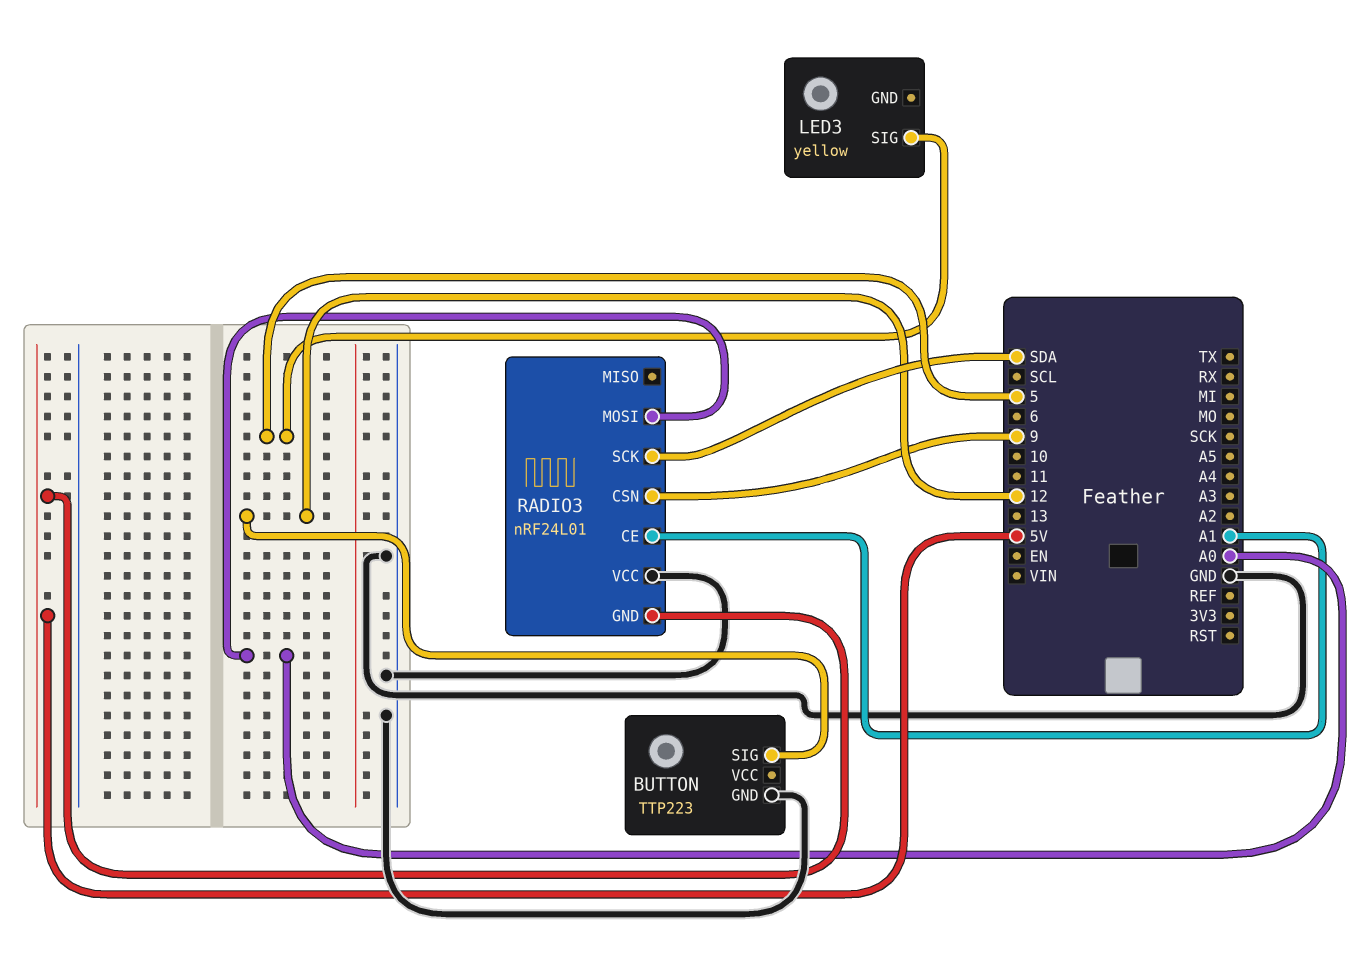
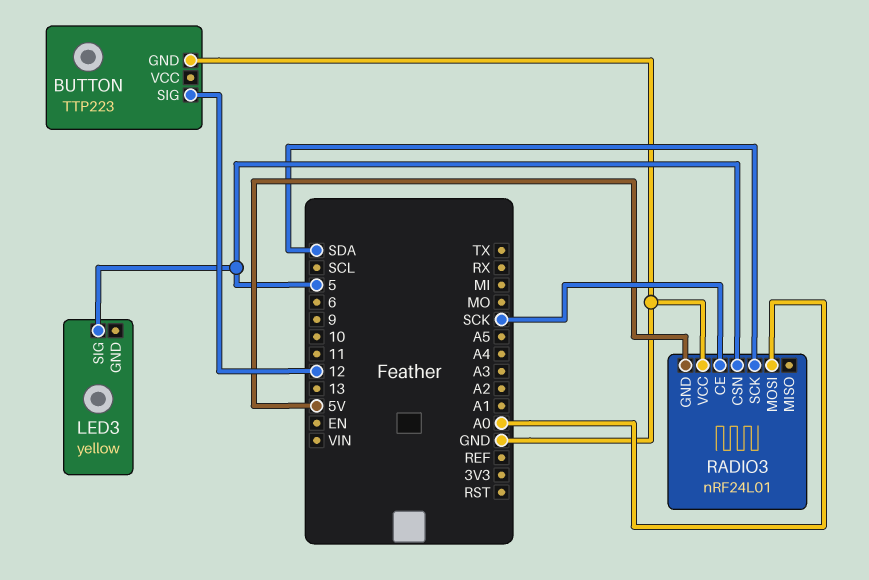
RADIO3 pin CE: A1 -> SCK
RADIO3 pin CSN: 9 -> 5

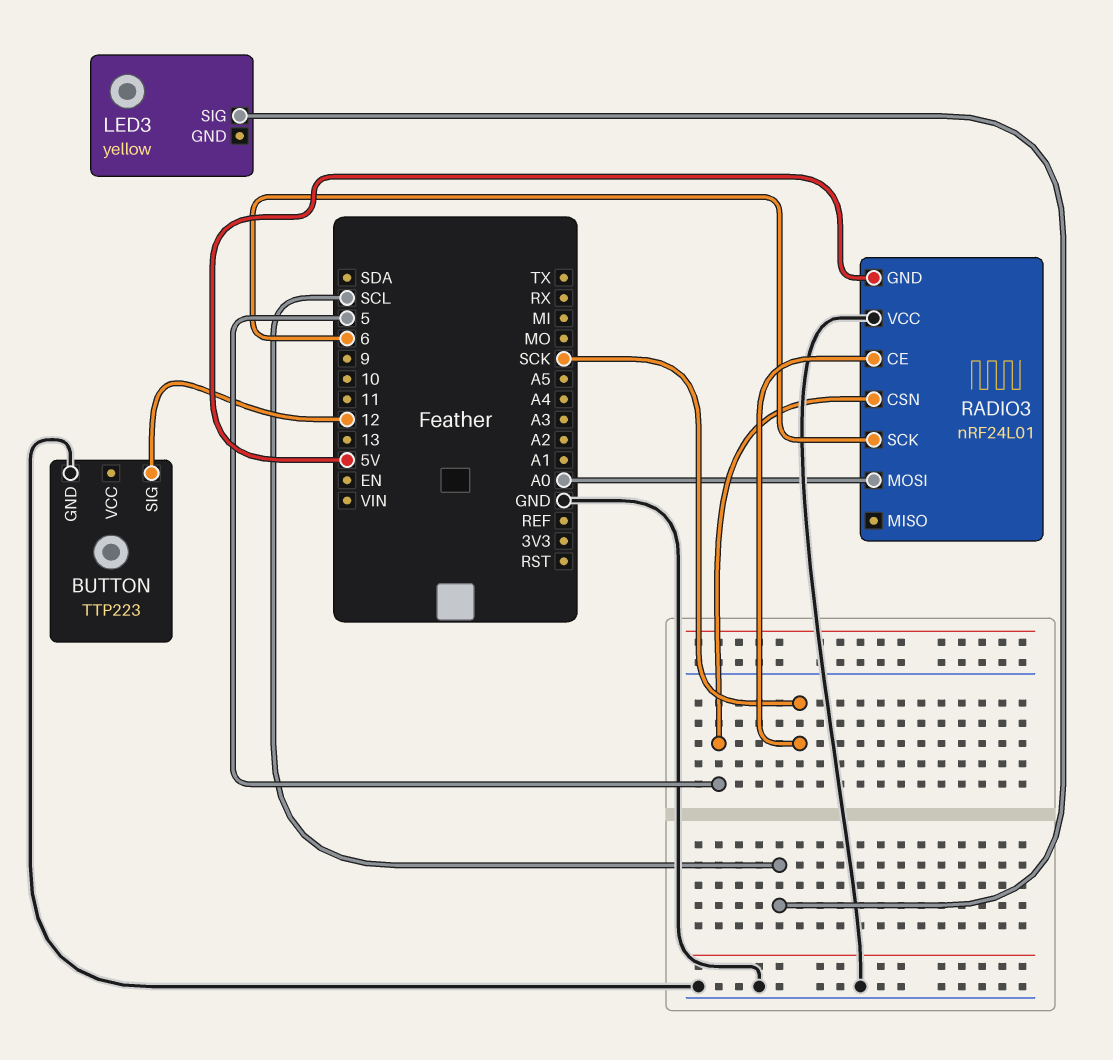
LED3 pin SIG: 5 -> SCL
RADIO3 pin SCK: SDA -> 6

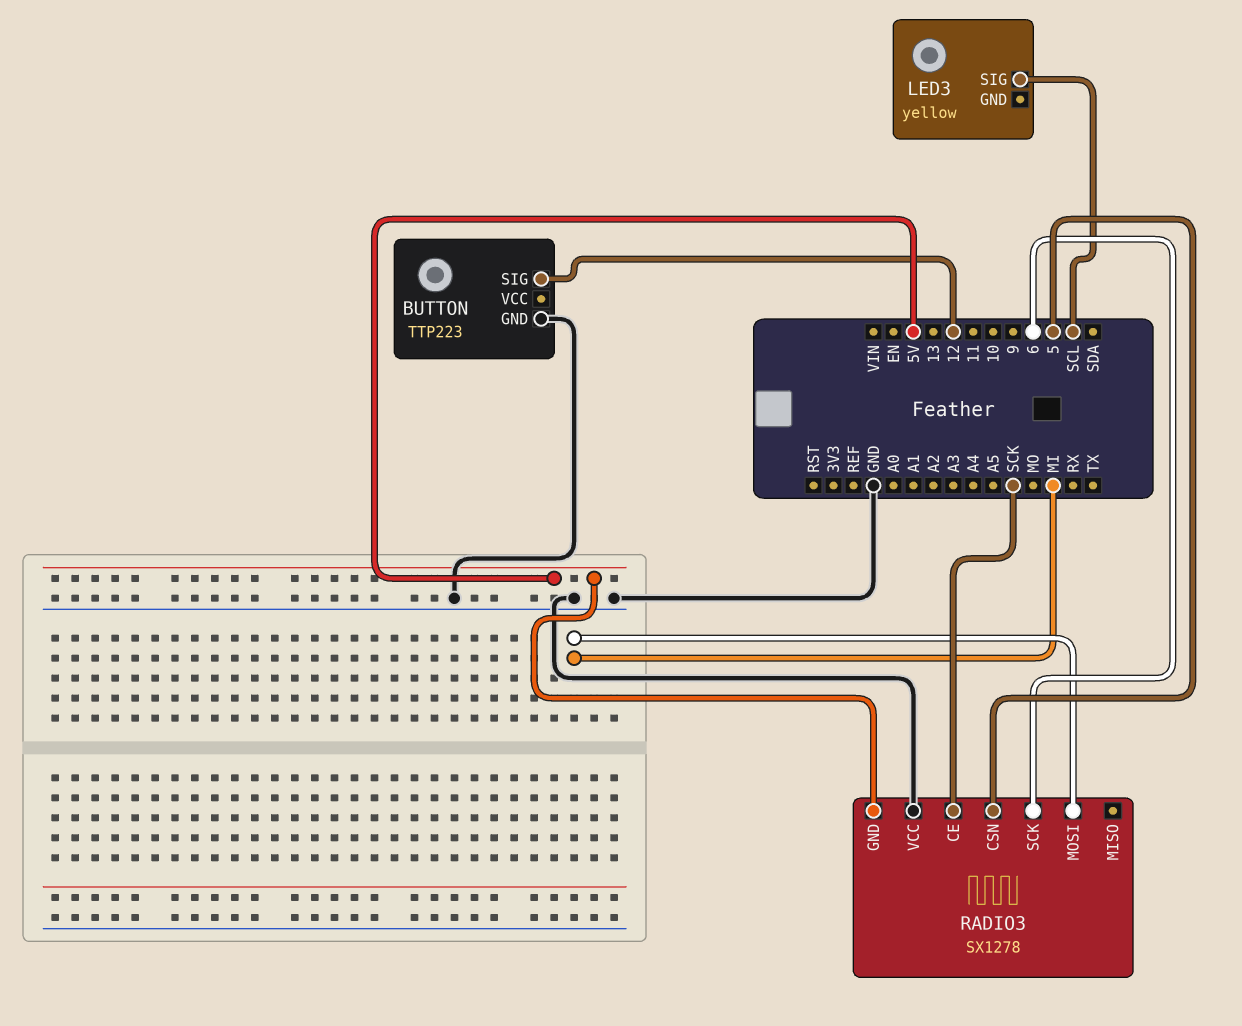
RADIO3: nRF24L01 -> SX1278
RADIO3 pin MOSI: A0 -> MI

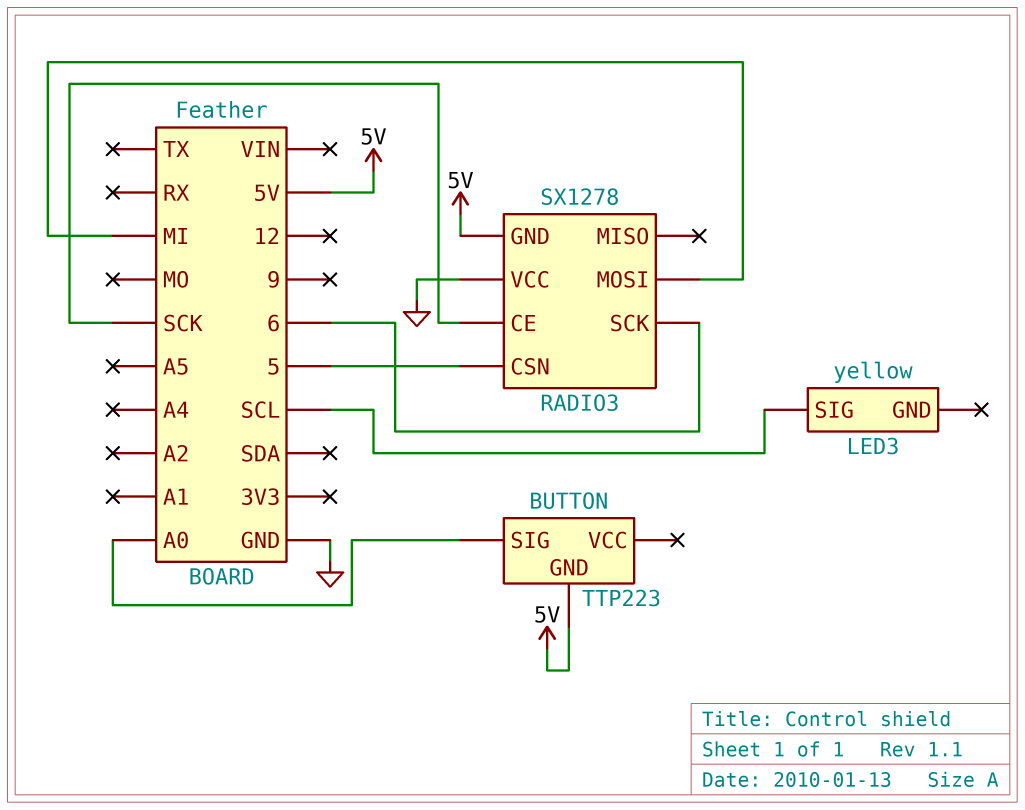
BUTTON pin GND: GND -> 5V
BUTTON pin SIG: 12 -> A0

